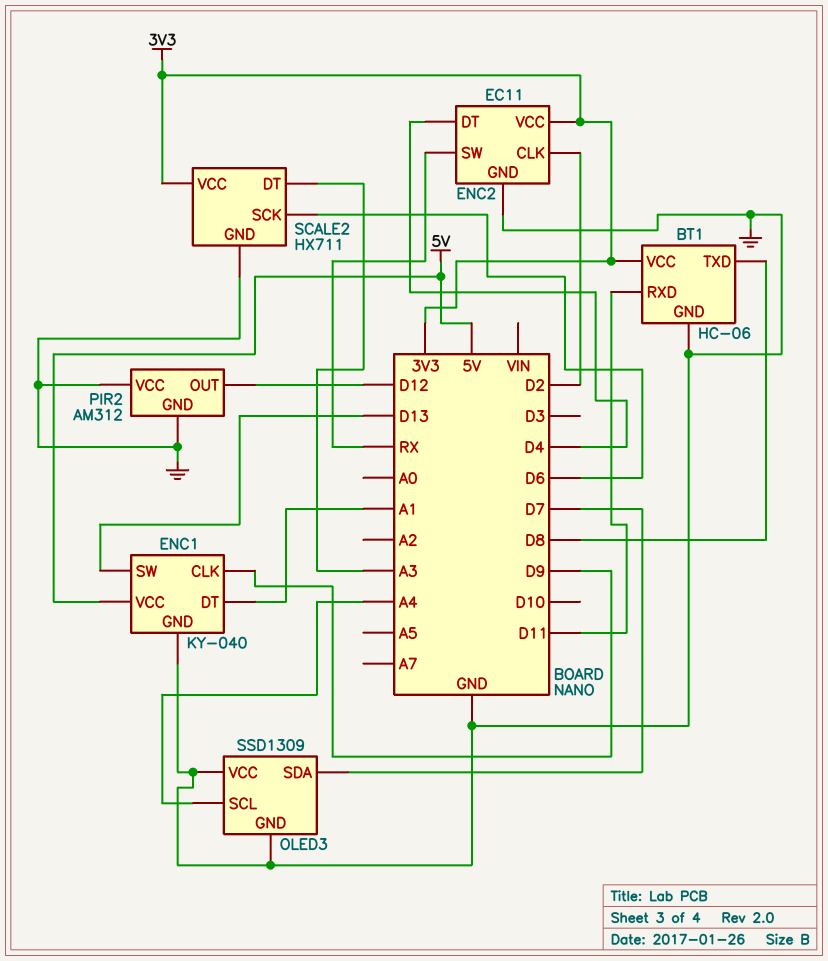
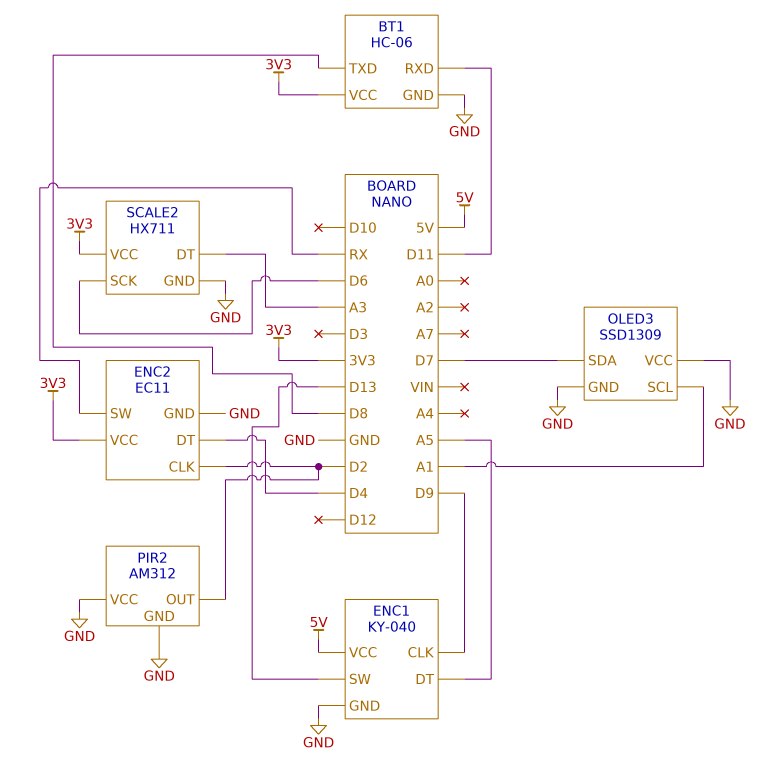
ENC1 pin DT: A1 -> A5
OLED3 pin SCL: A4 -> A1
PIR2 pin OUT: D12 -> D2

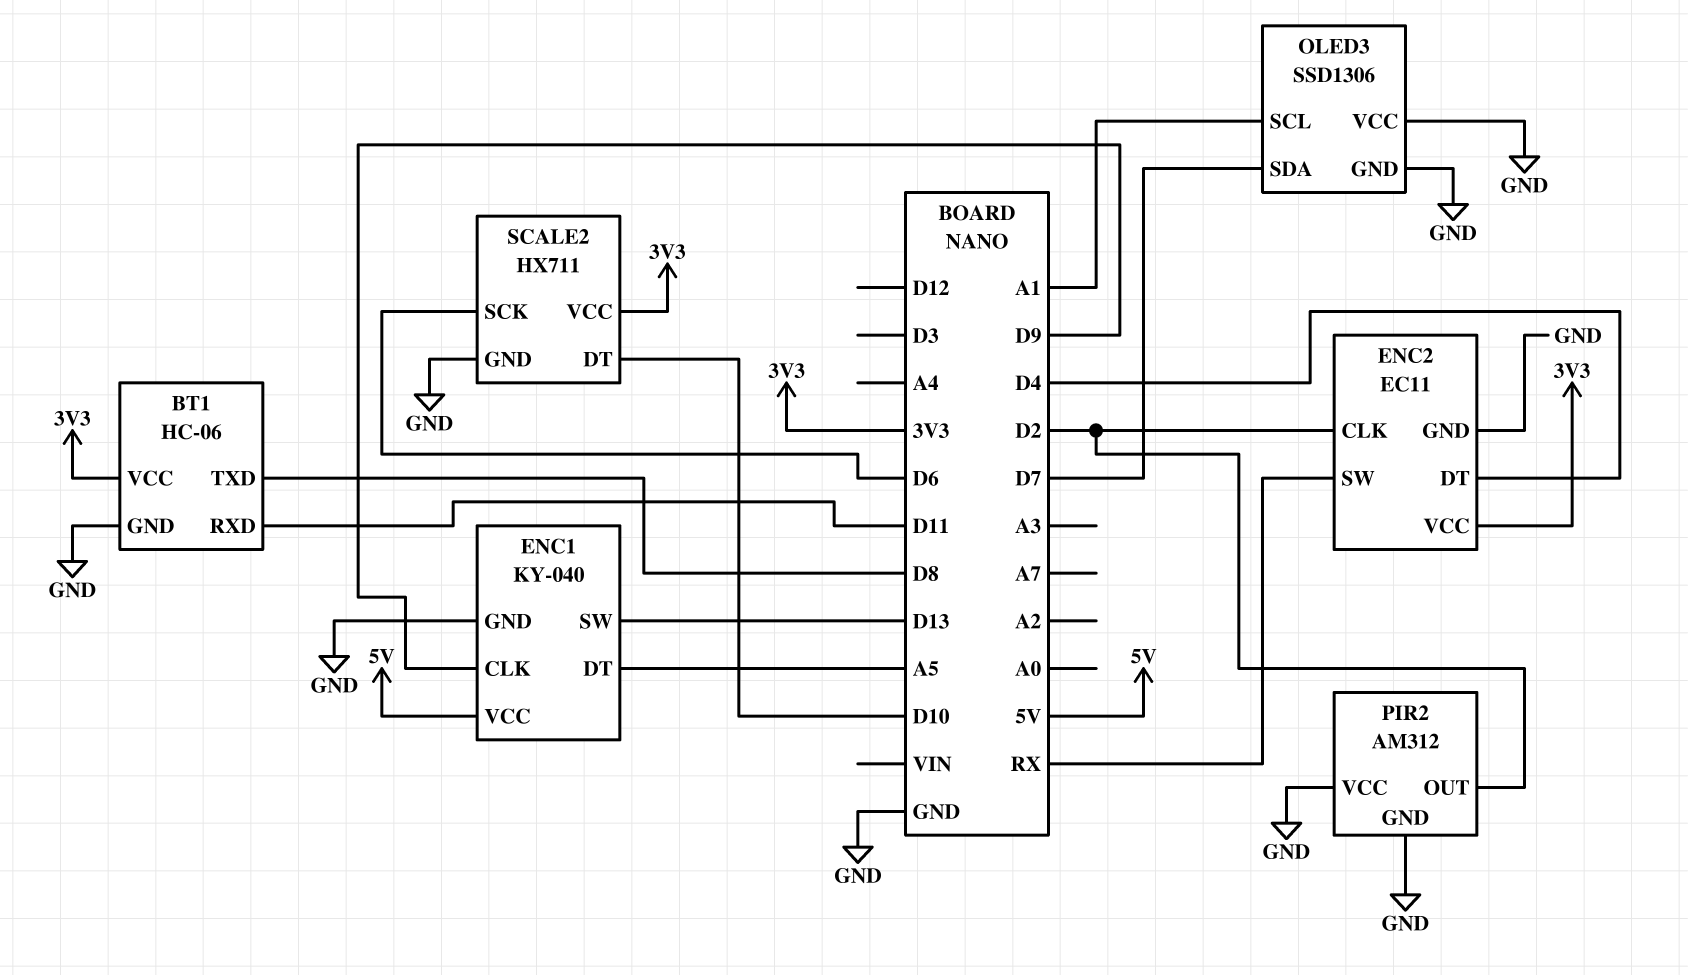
OLED3: SSD1309 -> SSD1306
SCALE2 pin DT: A3 -> D10

